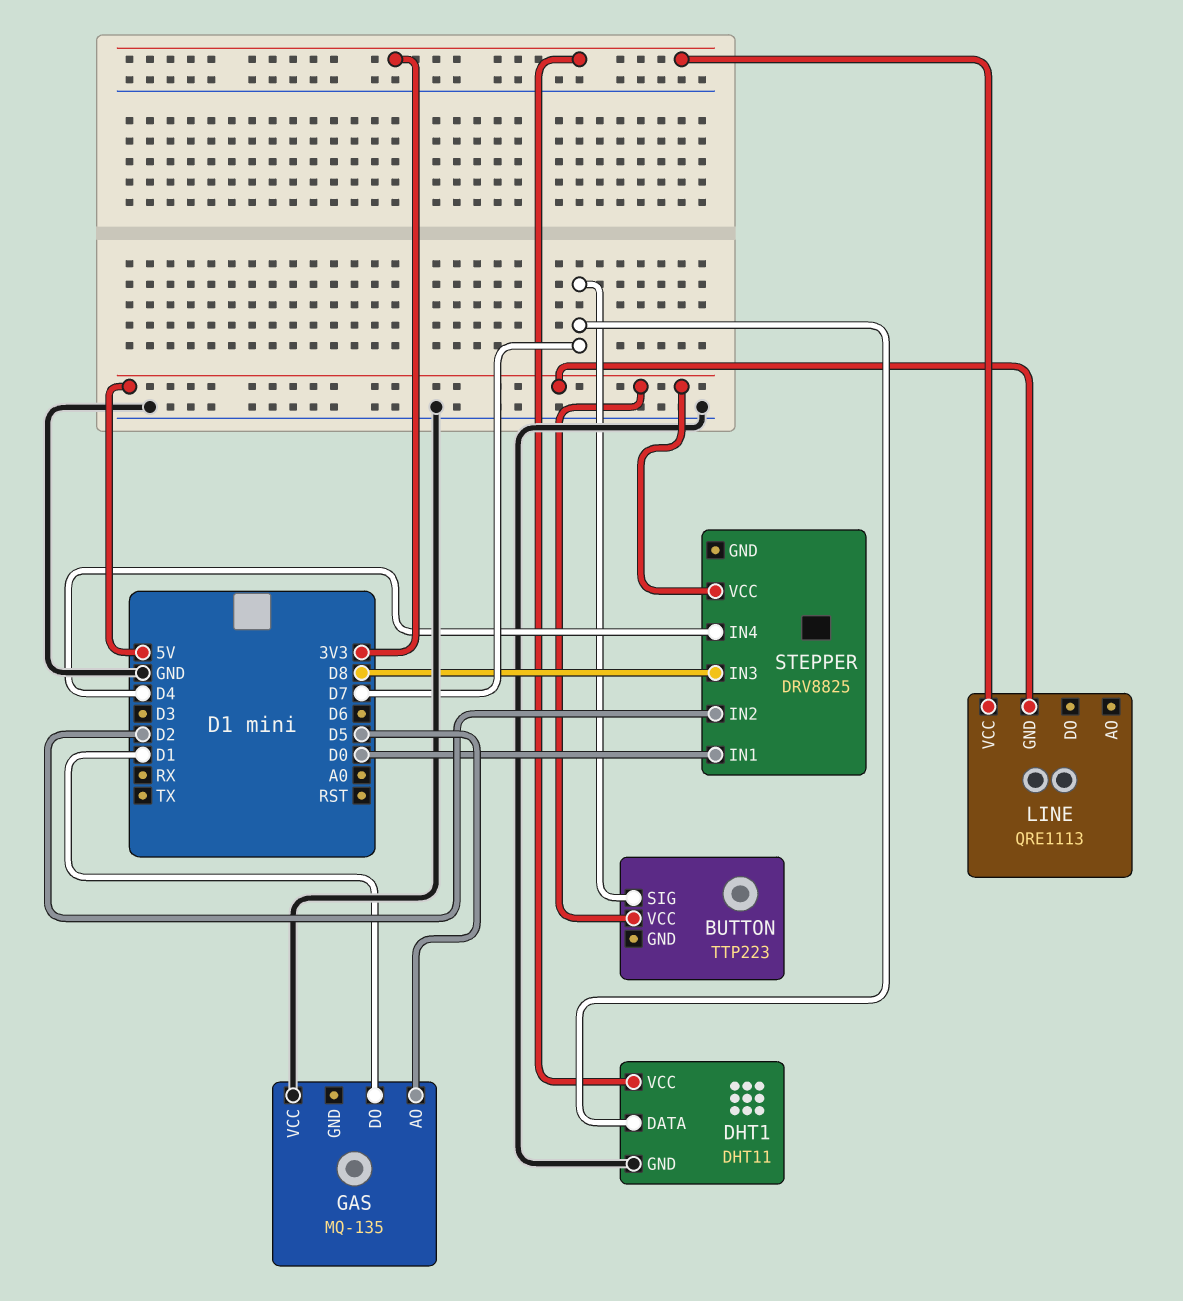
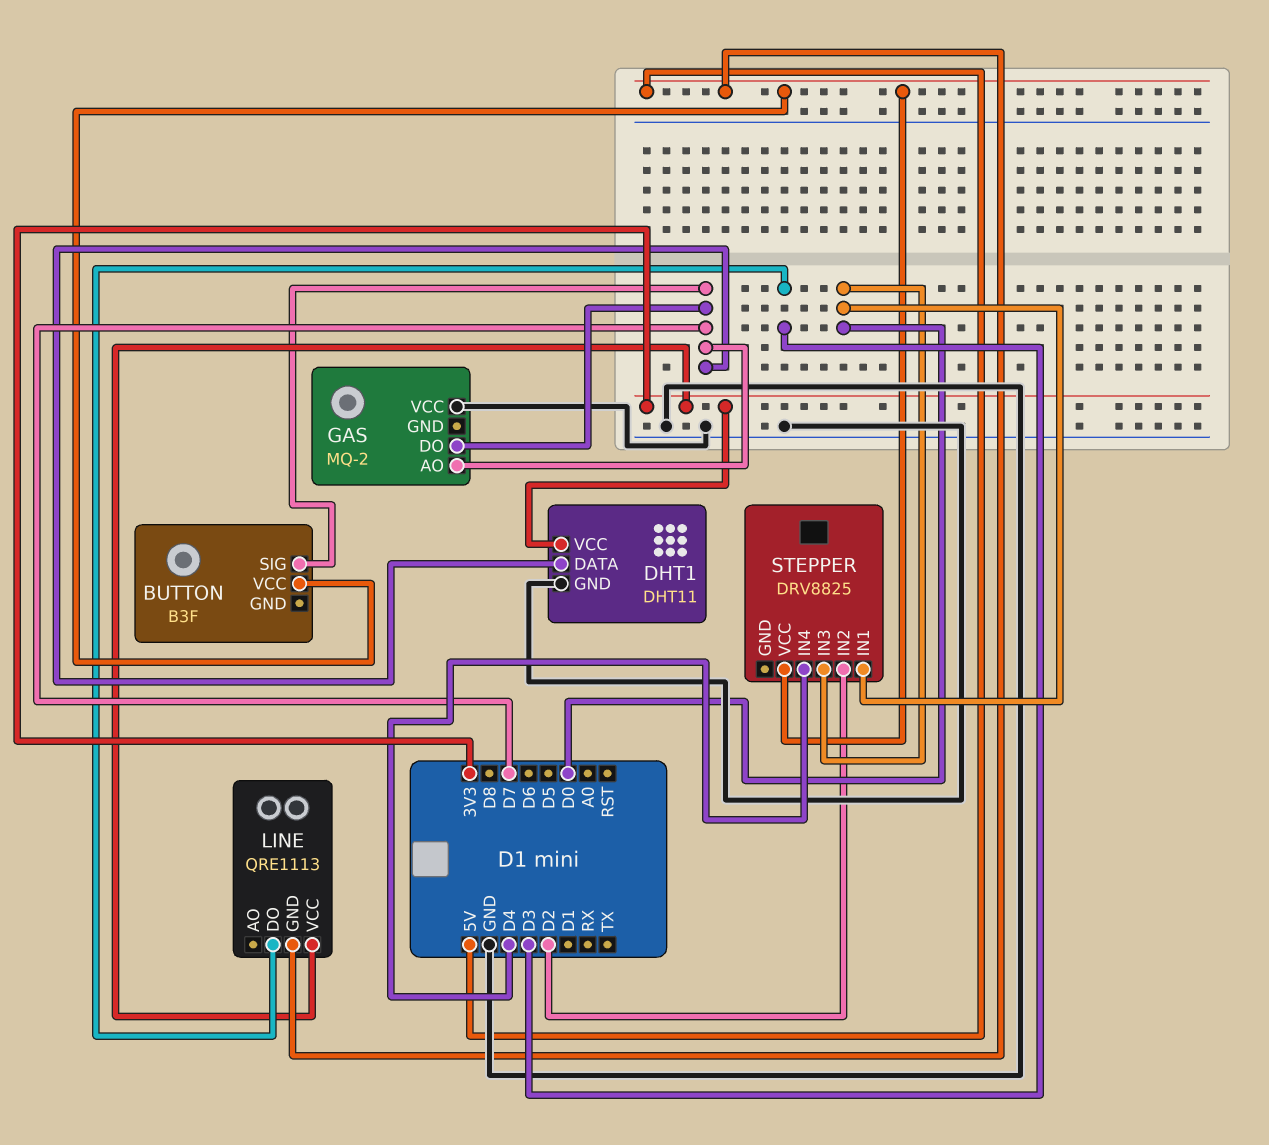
BUTTON: TTP223 -> B3F
GAS: MQ-135 -> MQ-2
GAS pin AO: D5 -> D7
GAS pin DO: D1 -> D7
LINE pin DO: none -> D3
STEPPER pin IN3: D8 -> D0

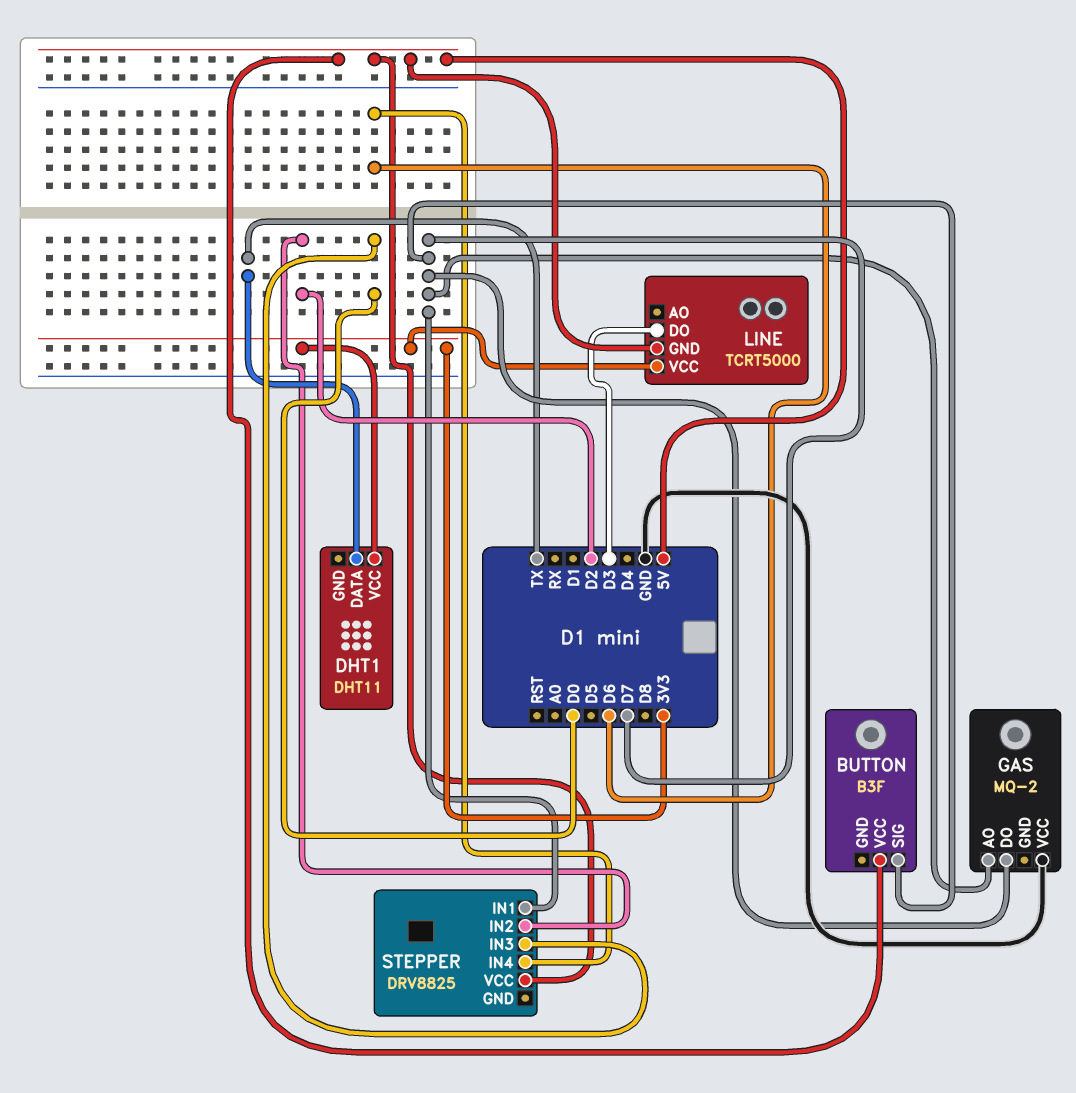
DHT1 pin DATA: D7 -> TX
DHT1 pin GND: GND -> none
LINE: QRE1113 -> TCRT5000
STEPPER pin IN1: D0 -> D7
STEPPER pin IN4: D4 -> D6

